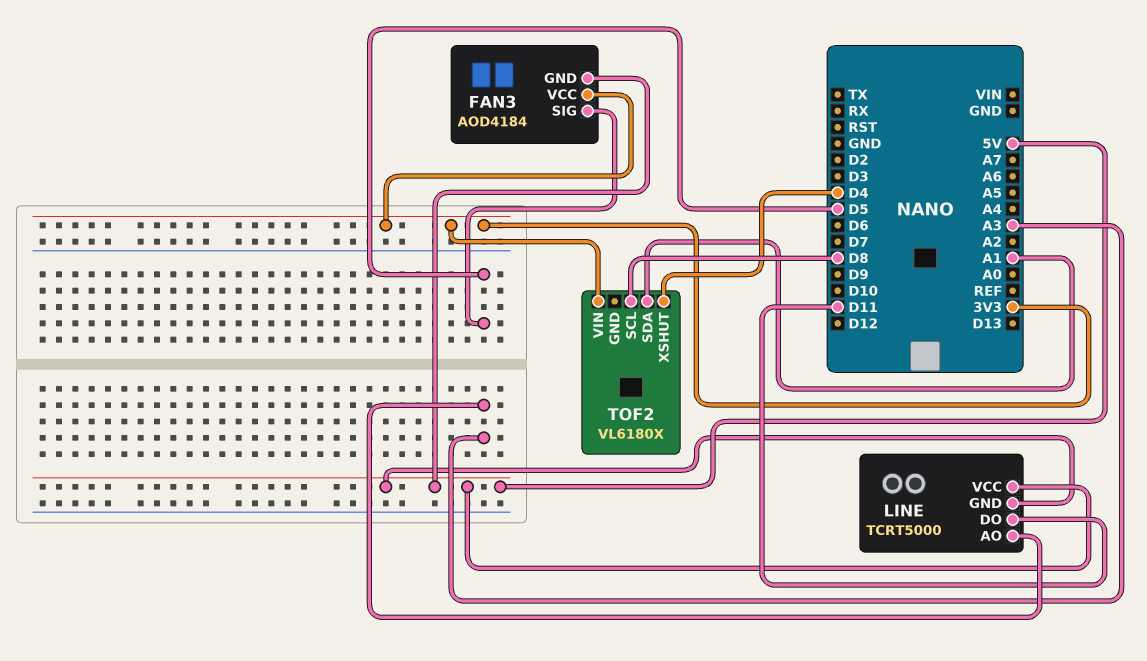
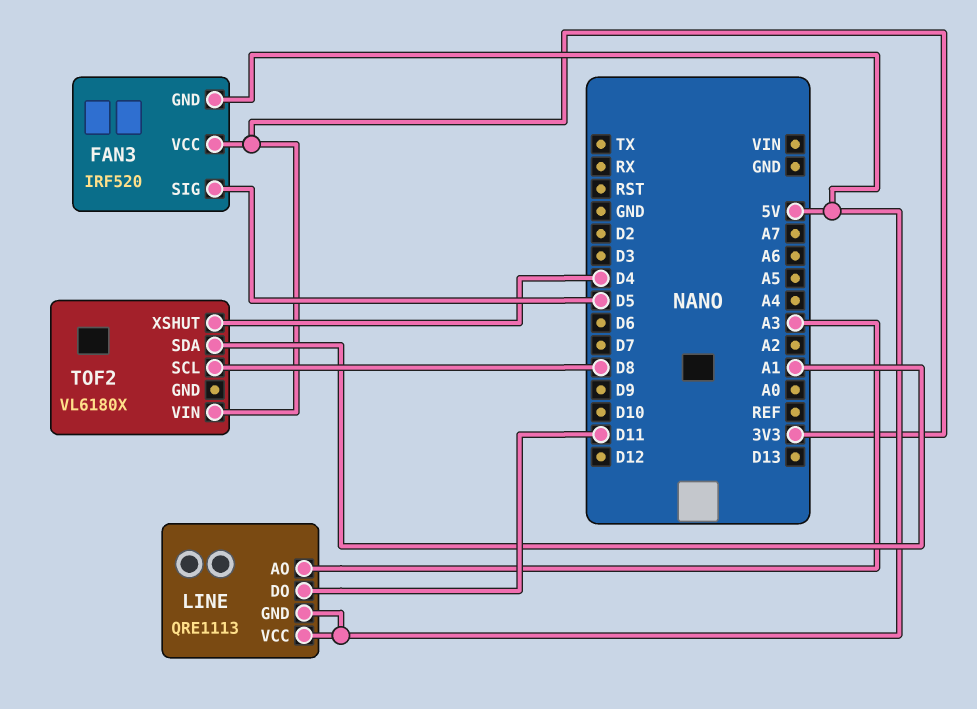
FAN3: AOD4184 -> IRF520
LINE: TCRT5000 -> QRE1113

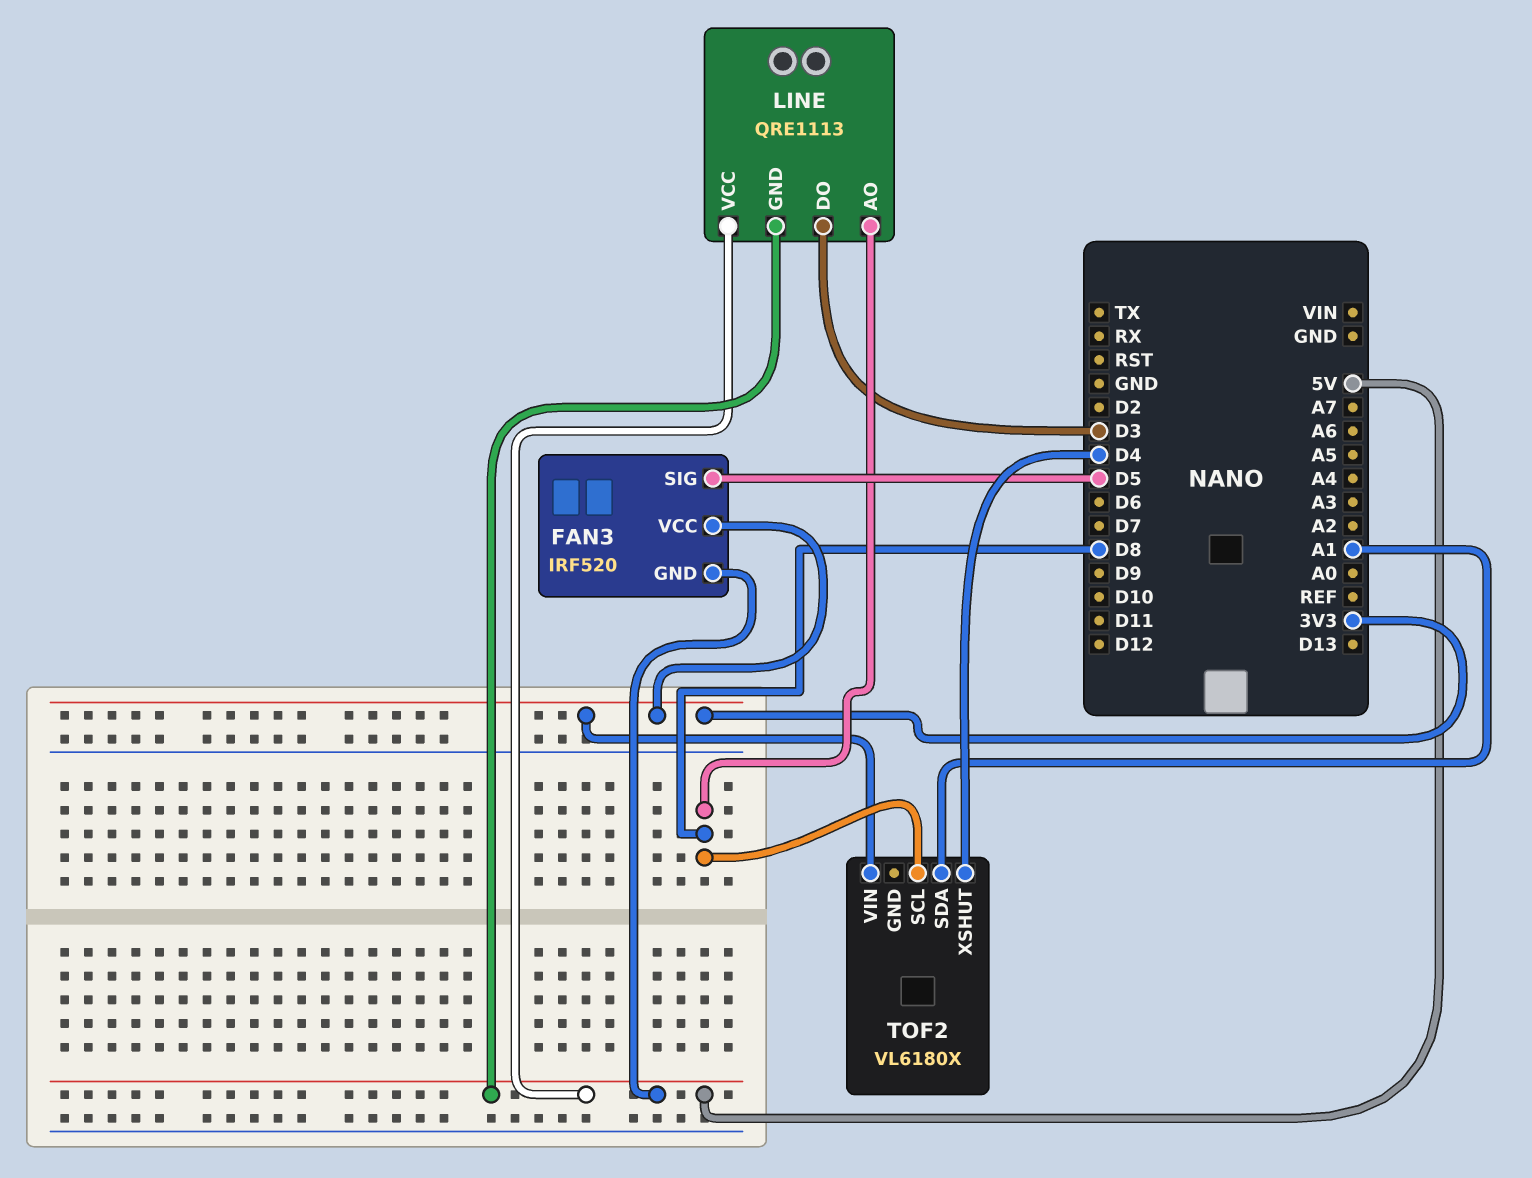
LINE pin AO: A3 -> D8
LINE pin DO: D11 -> D3

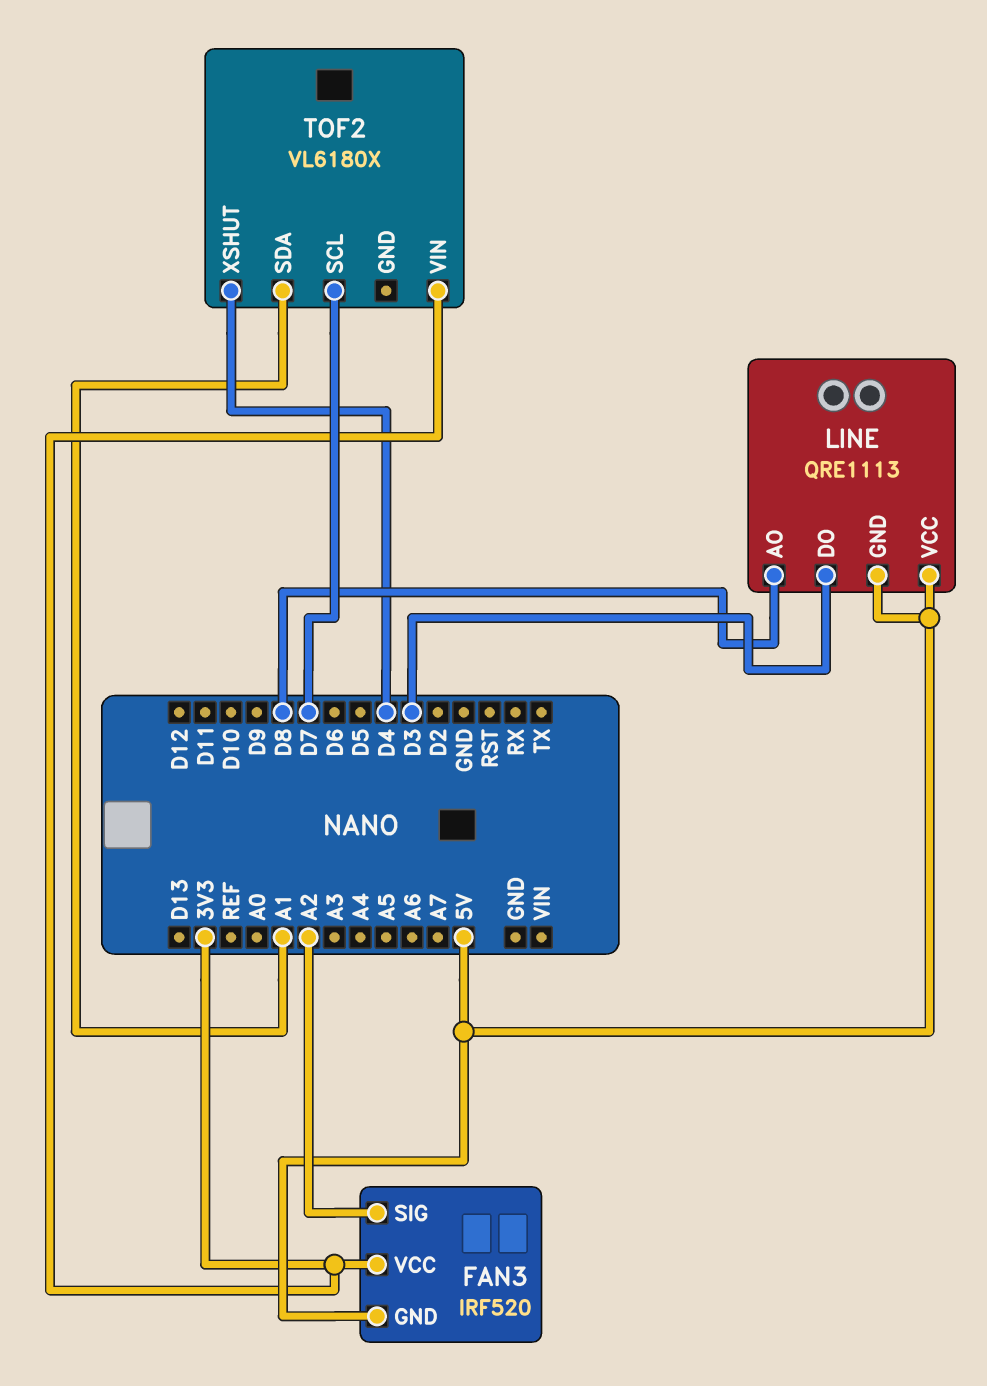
FAN3 pin SIG: D5 -> A2
TOF2 pin SCL: D8 -> D7

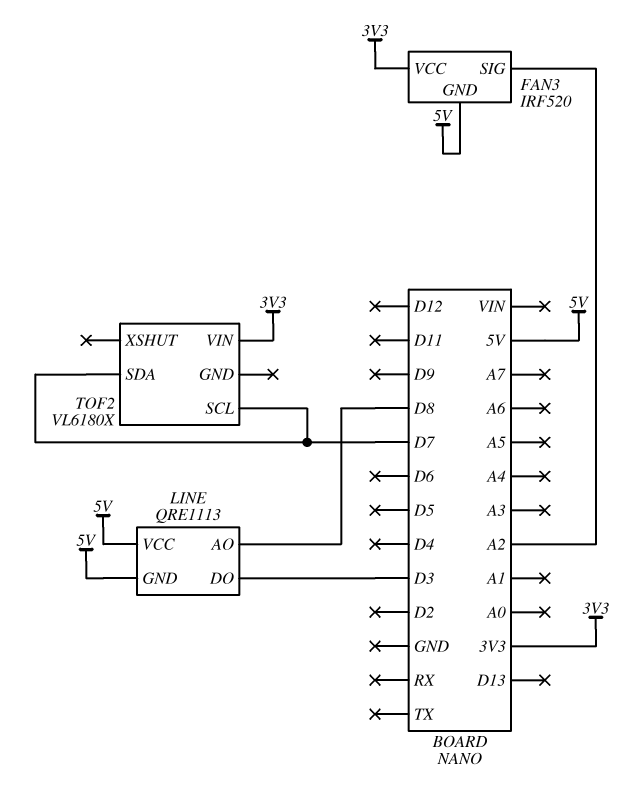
TOF2 pin SDA: A1 -> D7
TOF2 pin XSHUT: D4 -> none

